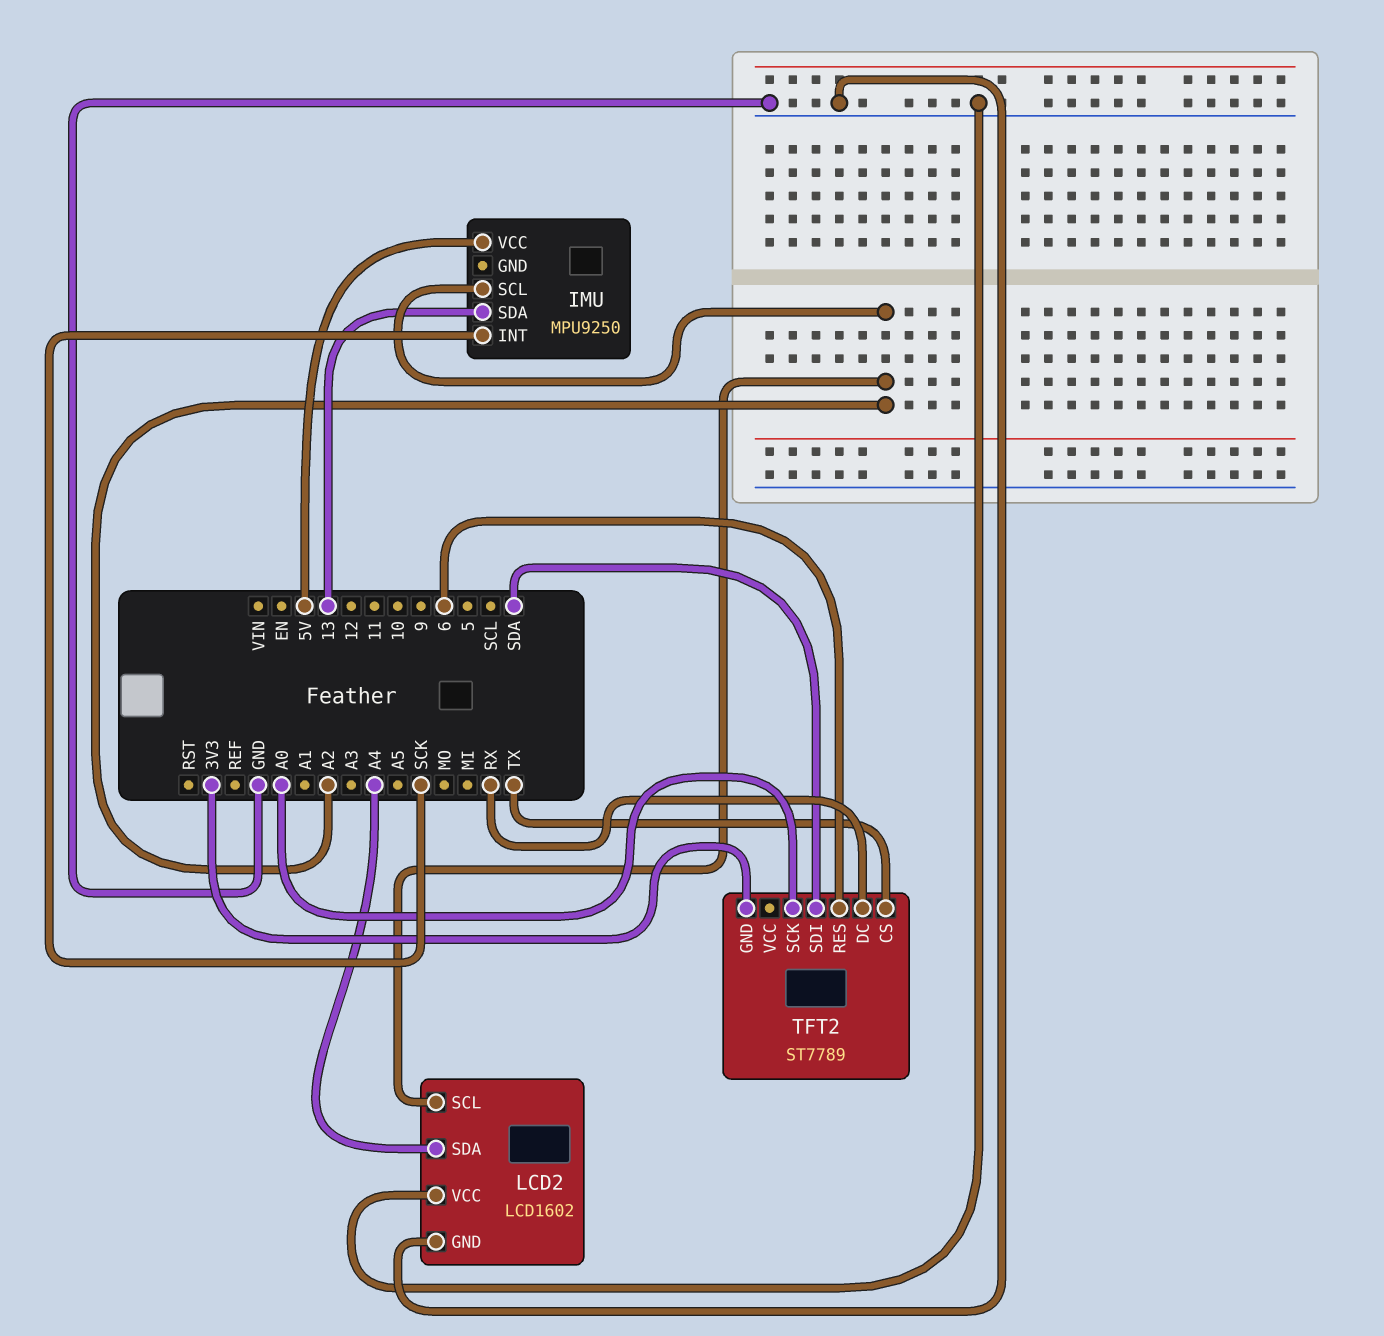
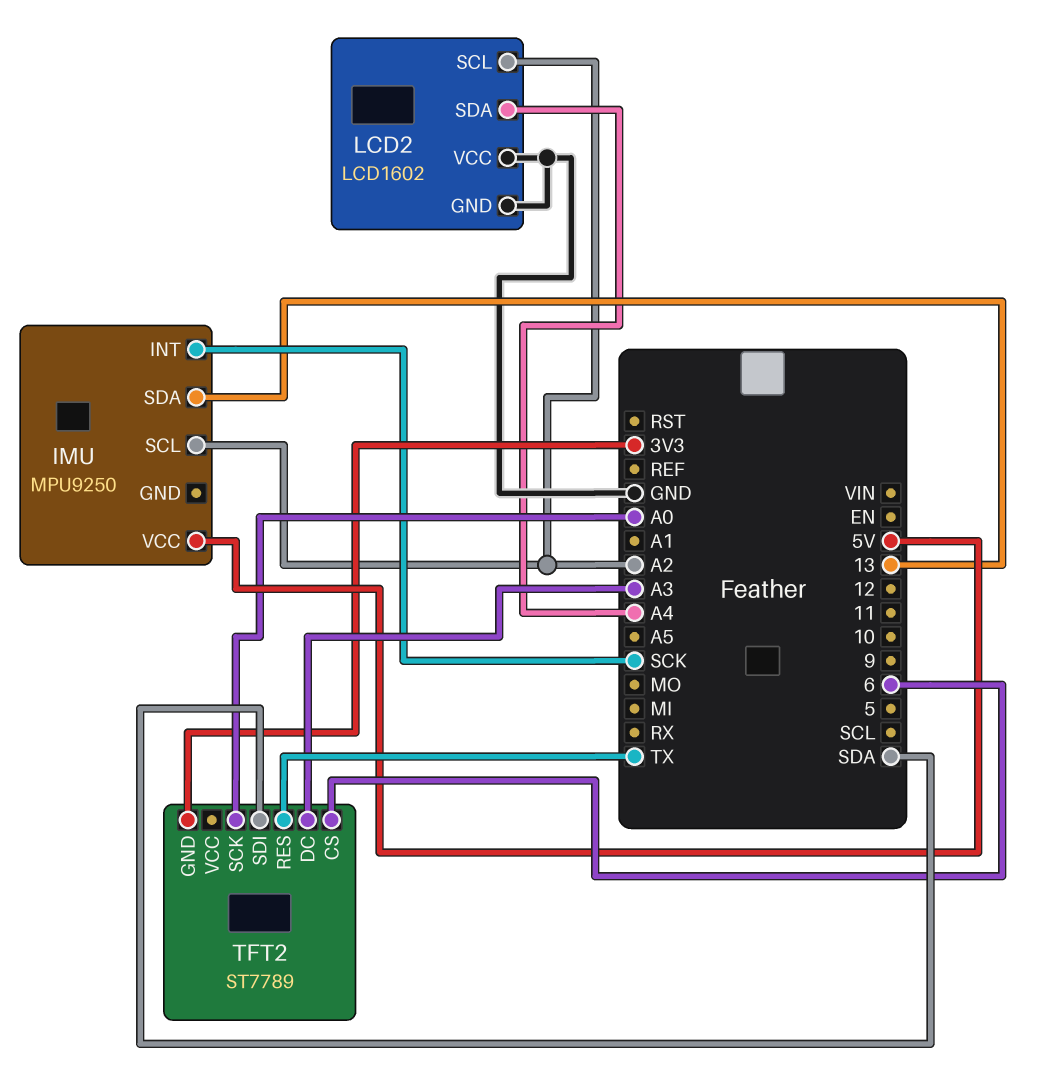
TFT2 pin CS: TX -> 6
TFT2 pin DC: RX -> A3
TFT2 pin RES: 6 -> TX

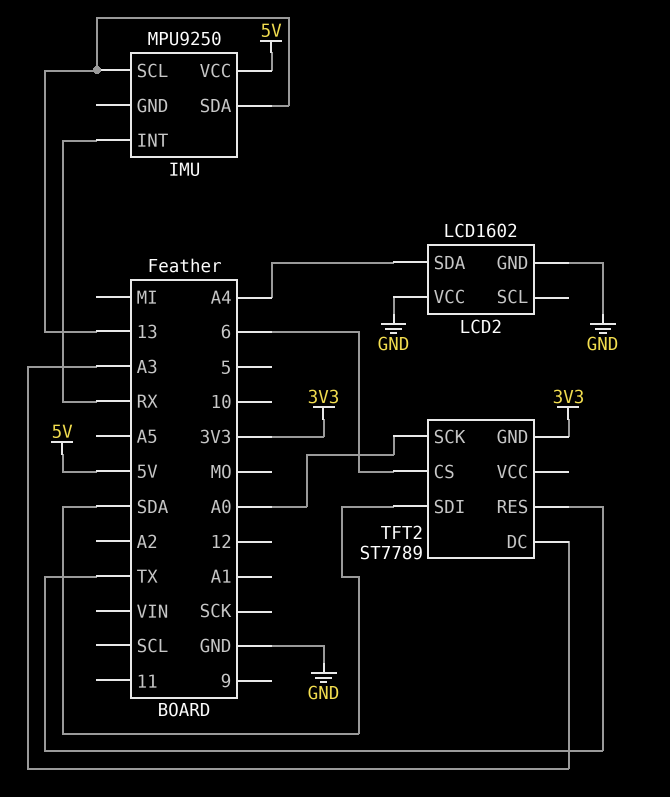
IMU pin INT: SCK -> RX
IMU pin SCL: A2 -> 13
LCD2 pin SCL: A2 -> none

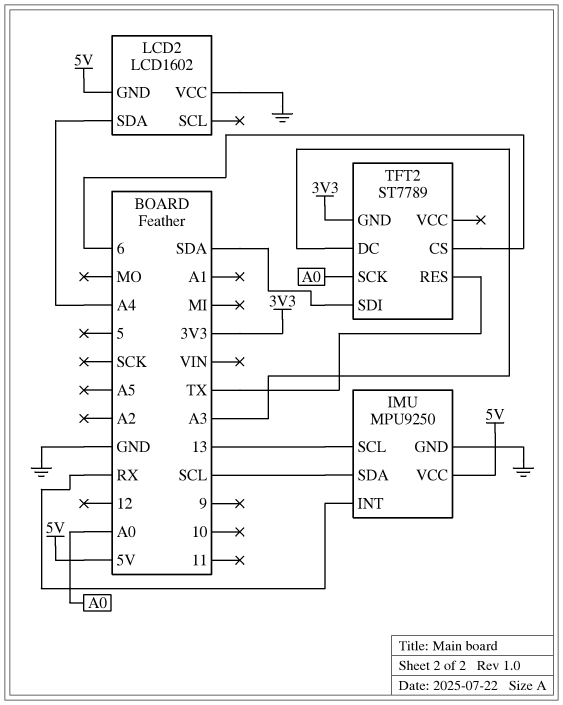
IMU pin GND: none -> GND
IMU pin SDA: 13 -> SCL
LCD2 pin GND: GND -> 5V

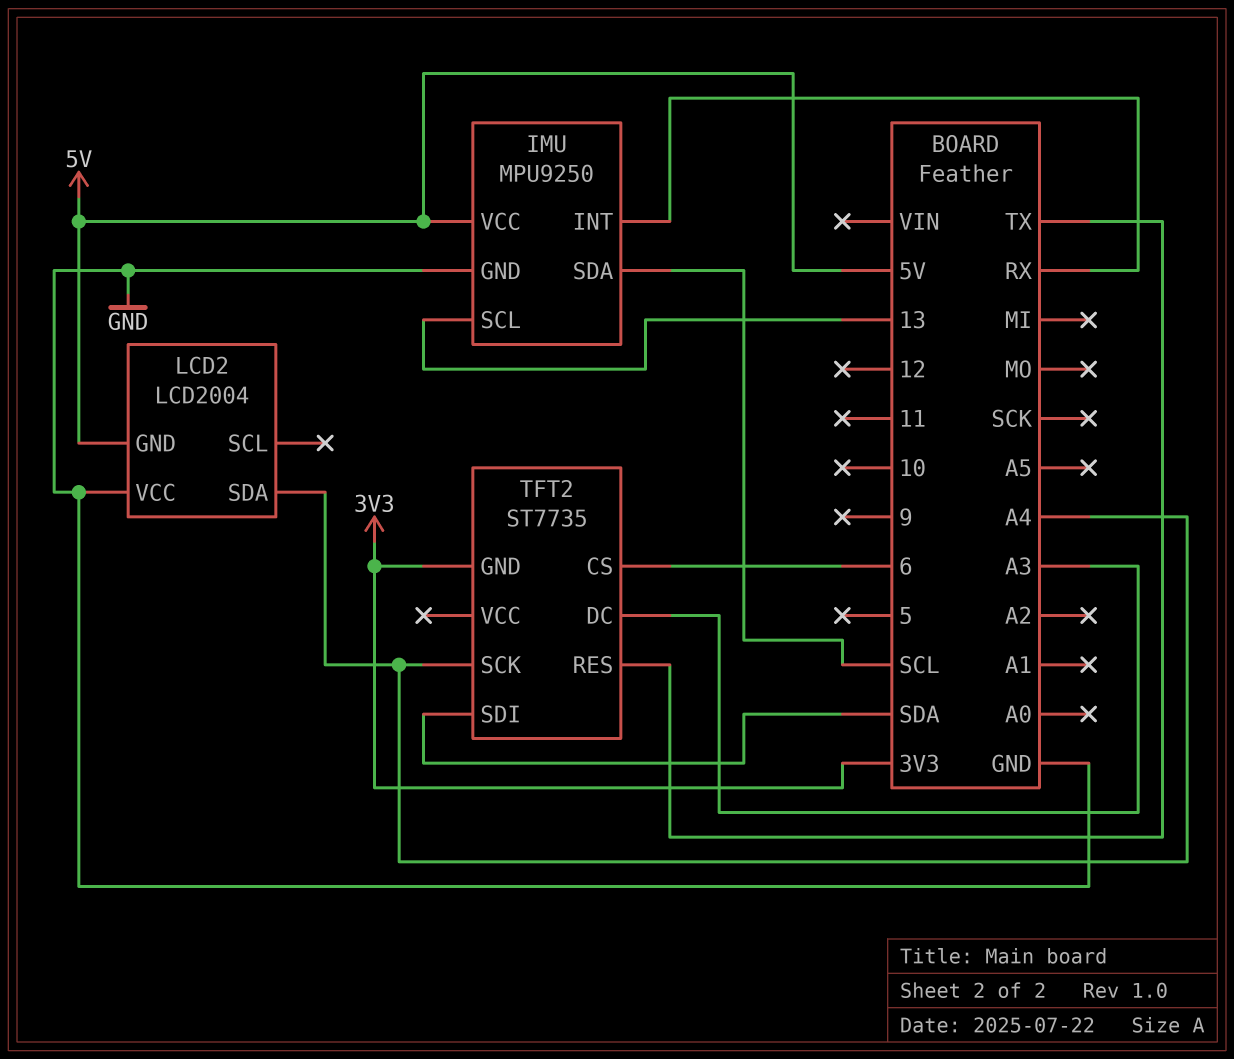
LCD2: LCD1602 -> LCD2004
TFT2: ST7789 -> ST7735
TFT2 pin SCK: A0 -> A4

